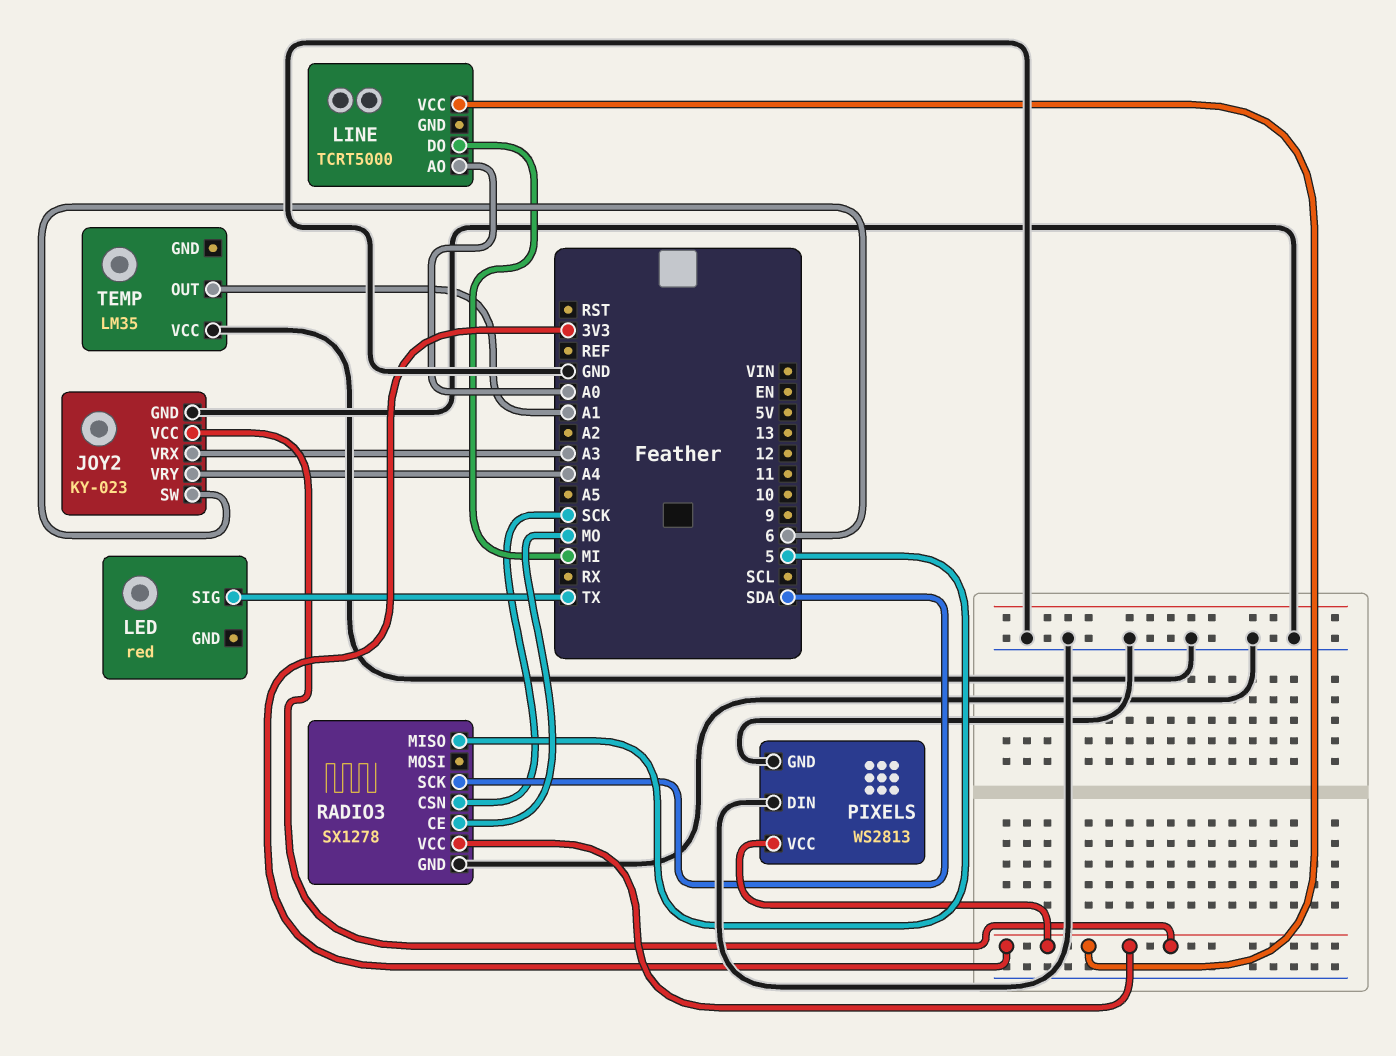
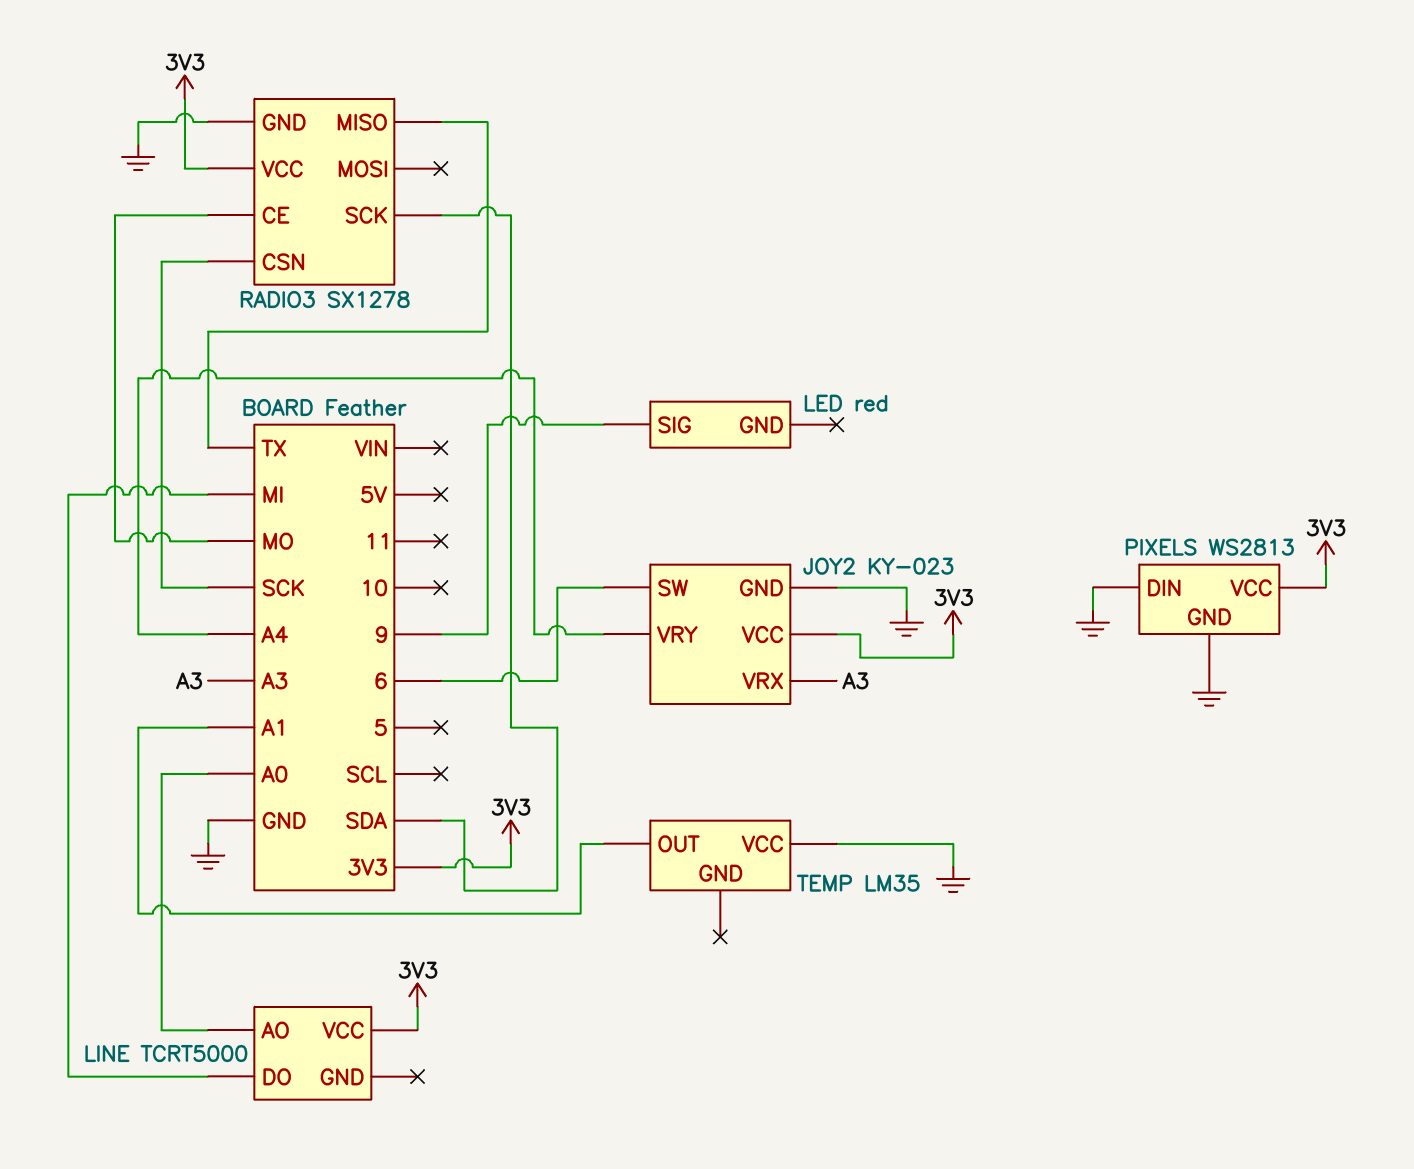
LED pin SIG: TX -> 9
RADIO3 pin MISO: 5 -> TX

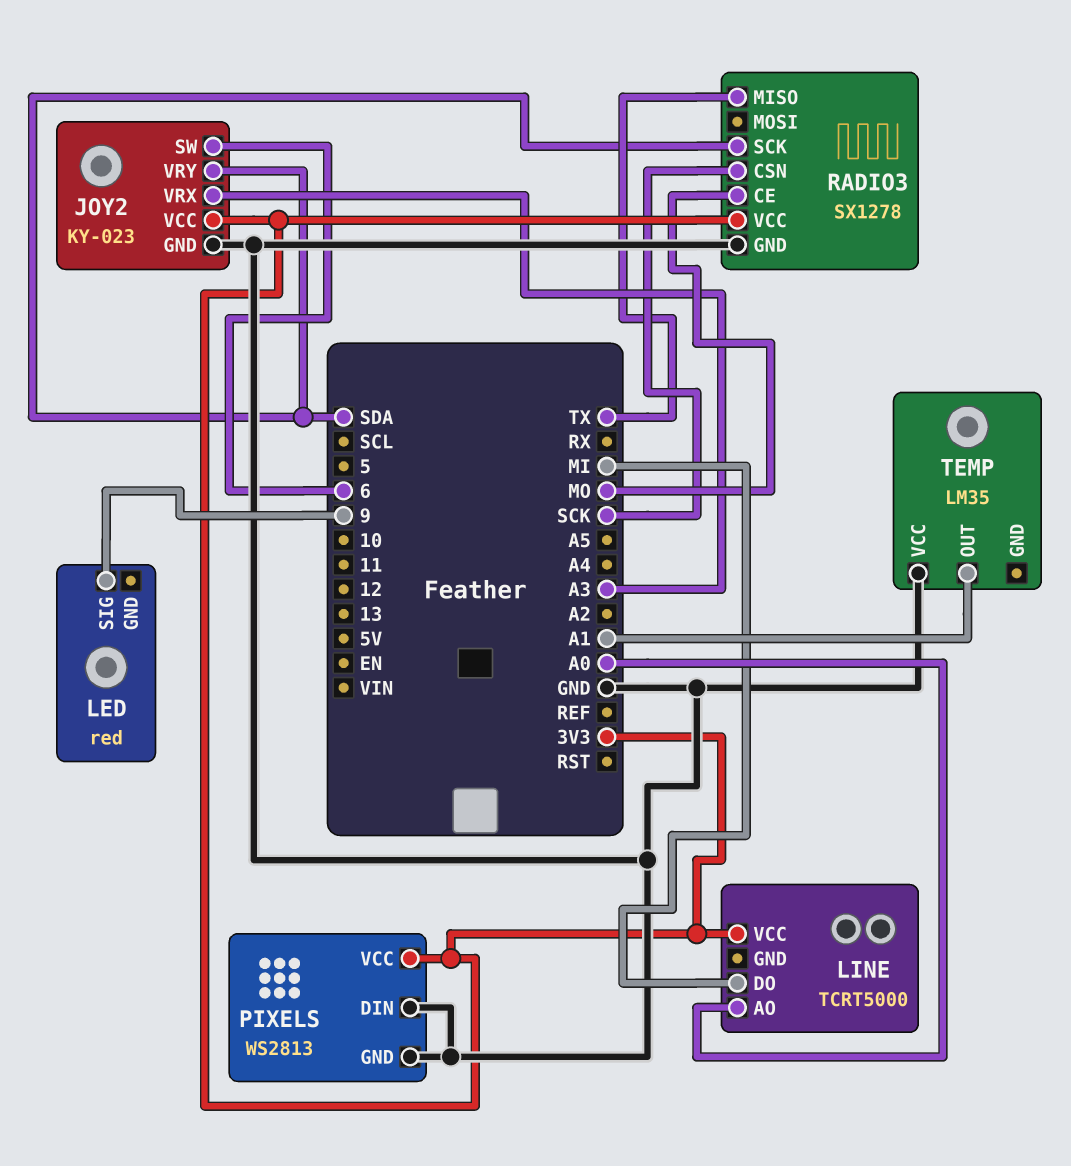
JOY2 pin VRY: A4 -> SDA

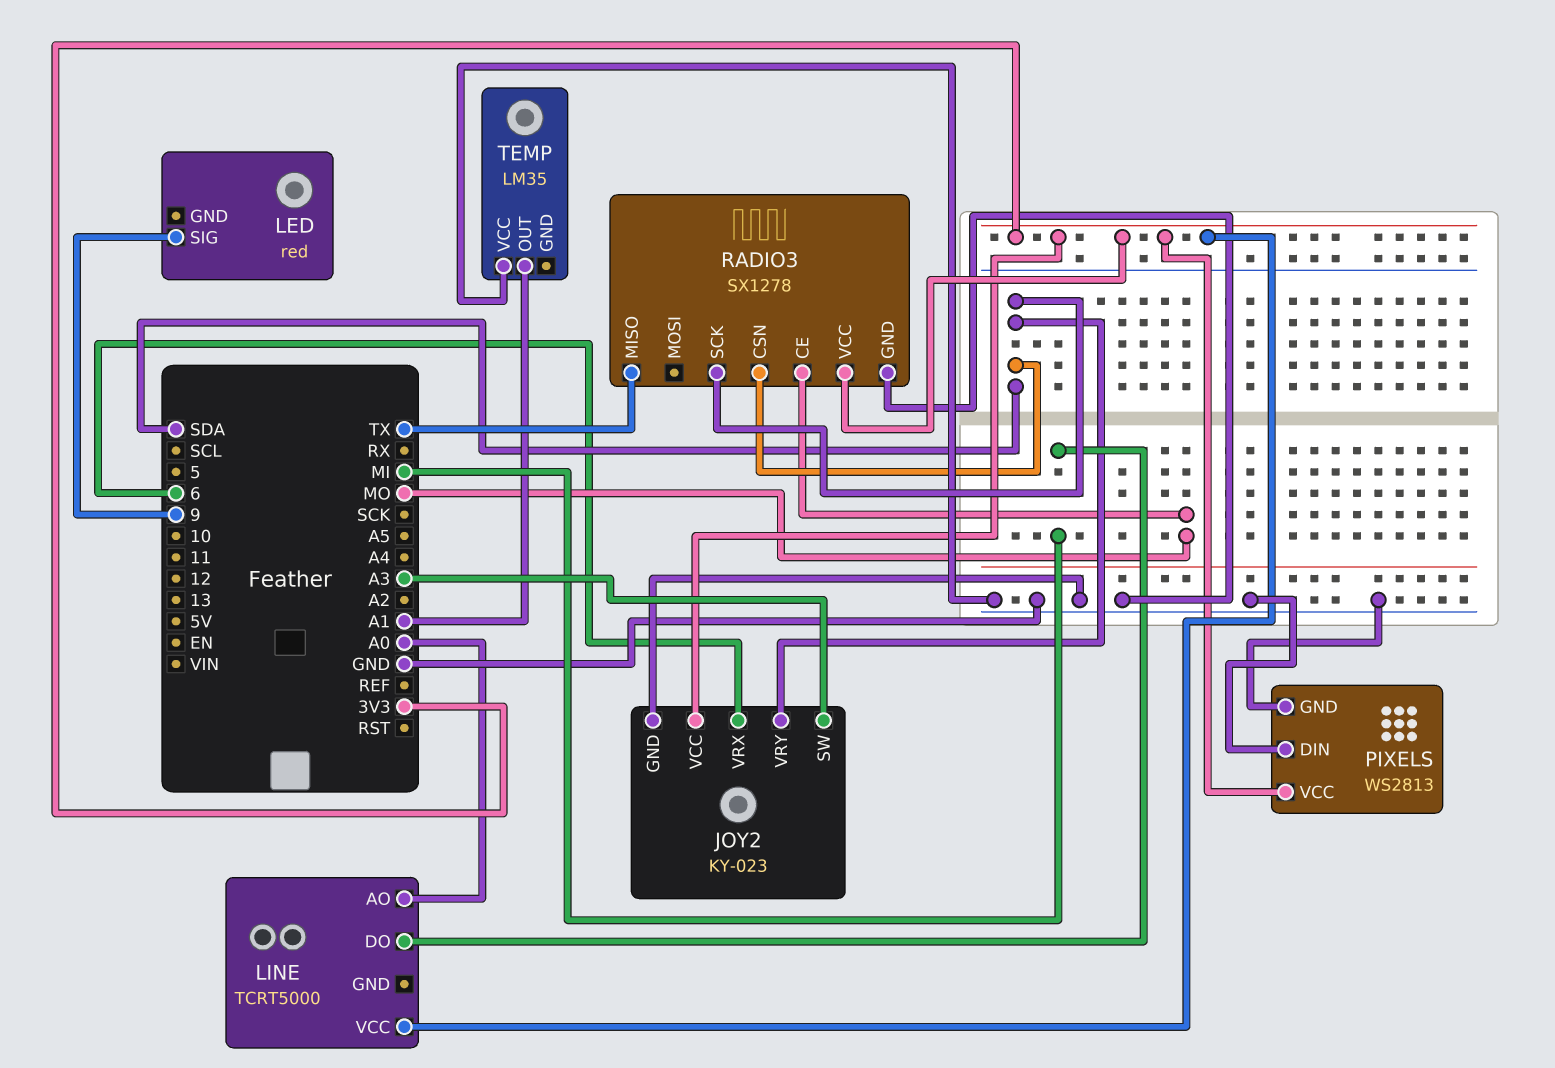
JOY2 pin SW: 6 -> A3
JOY2 pin VRX: A3 -> 6
RADIO3 pin CSN: SCK -> SDA

